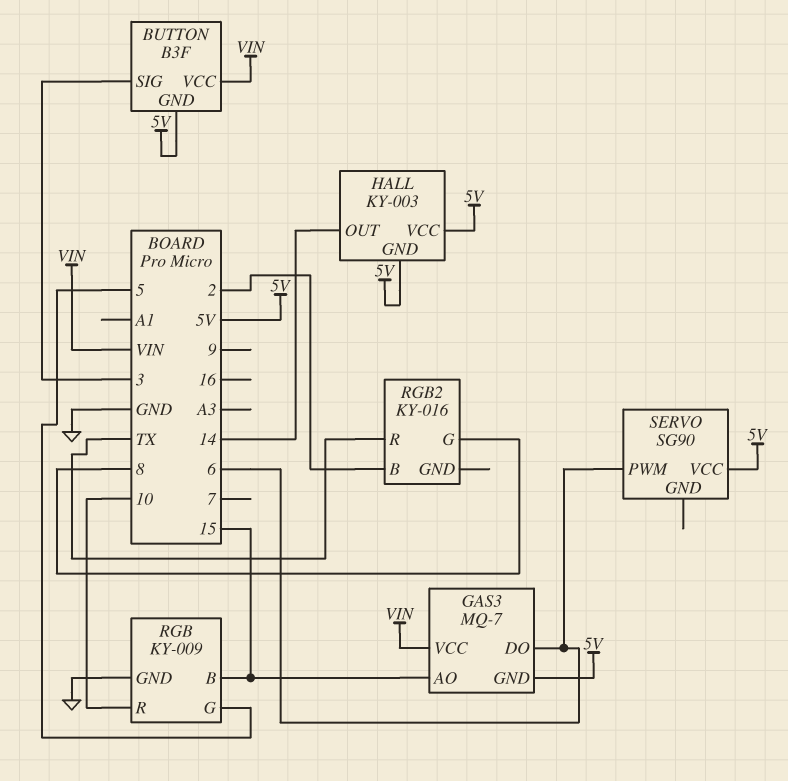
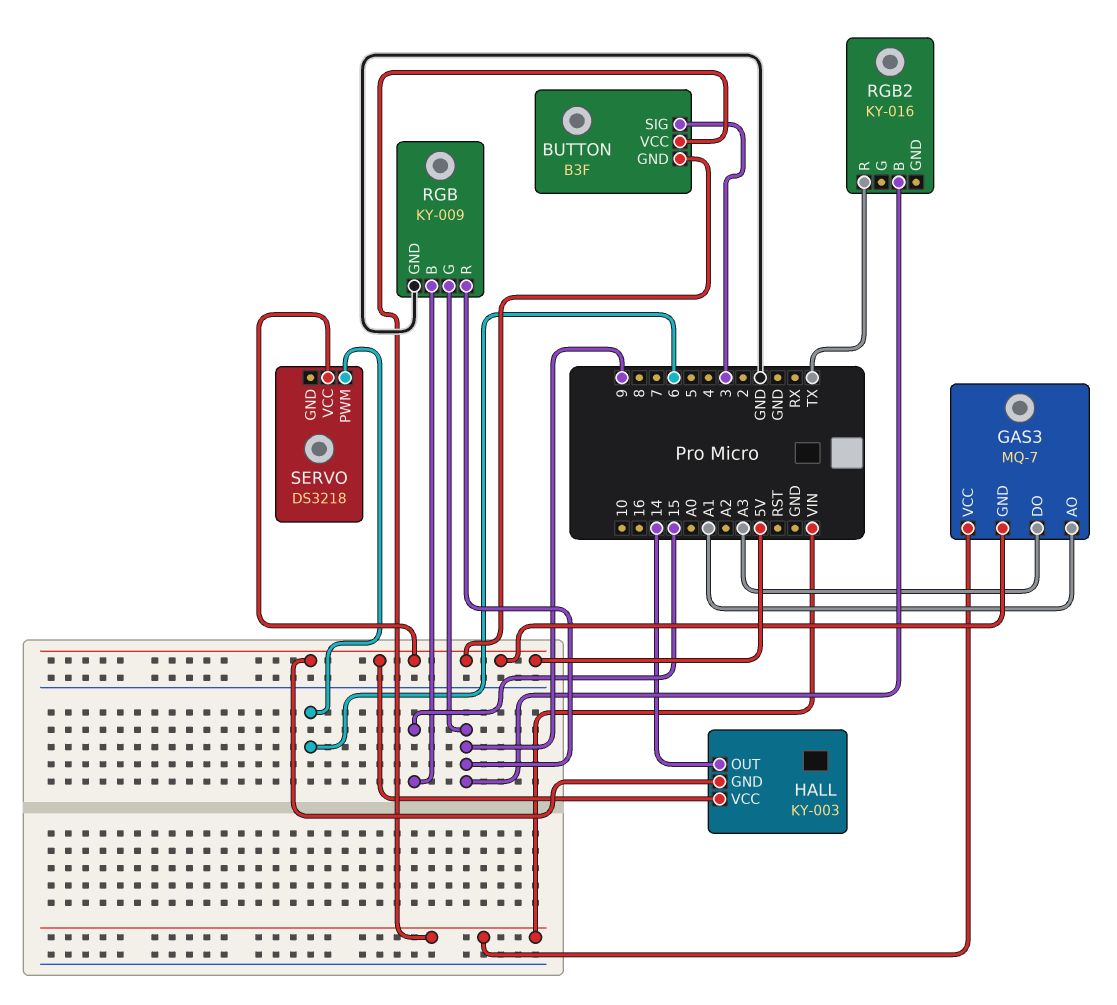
GAS3 pin AO: 15 -> A1
GAS3 pin DO: 6 -> A3
RGB pin G: 5 -> 9
RGB pin R: 10 -> 9
RGB2 pin B: 2 -> 9
RGB2 pin G: 8 -> none
SERVO: SG90 -> DS3218

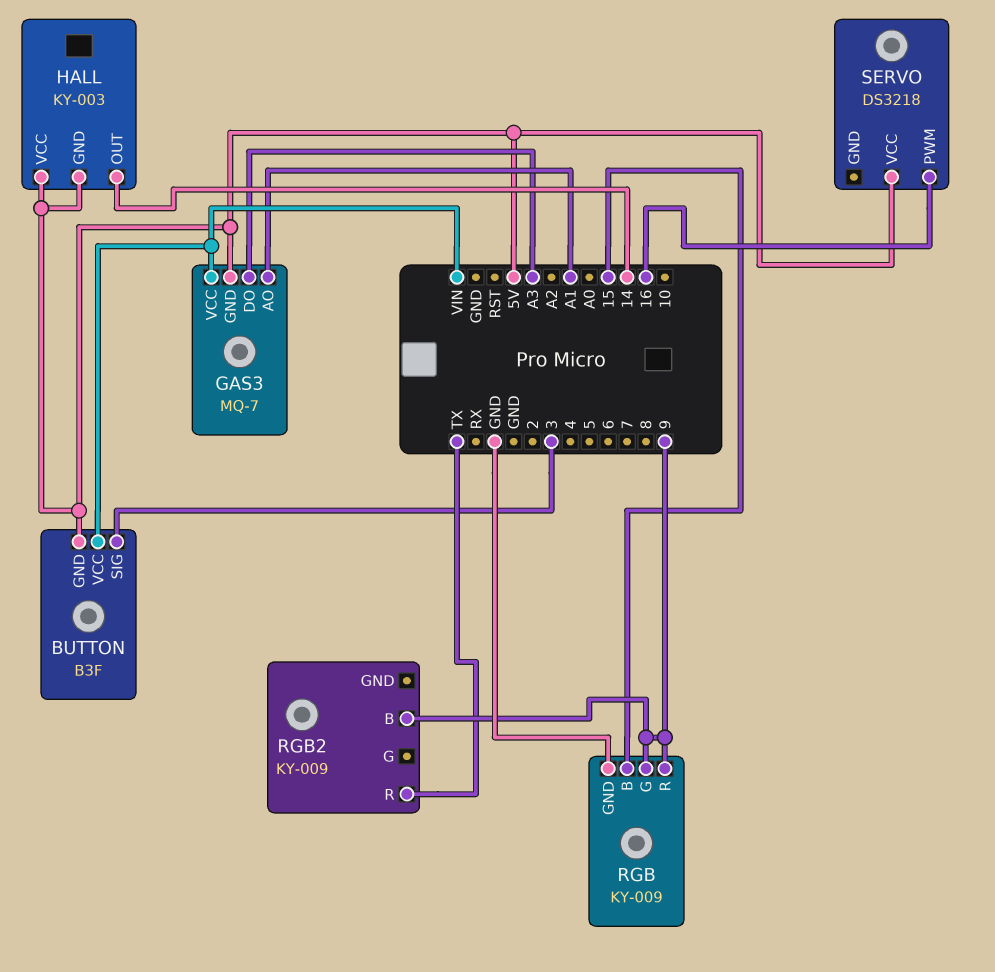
RGB2: KY-016 -> KY-009
SERVO pin PWM: 6 -> 16

